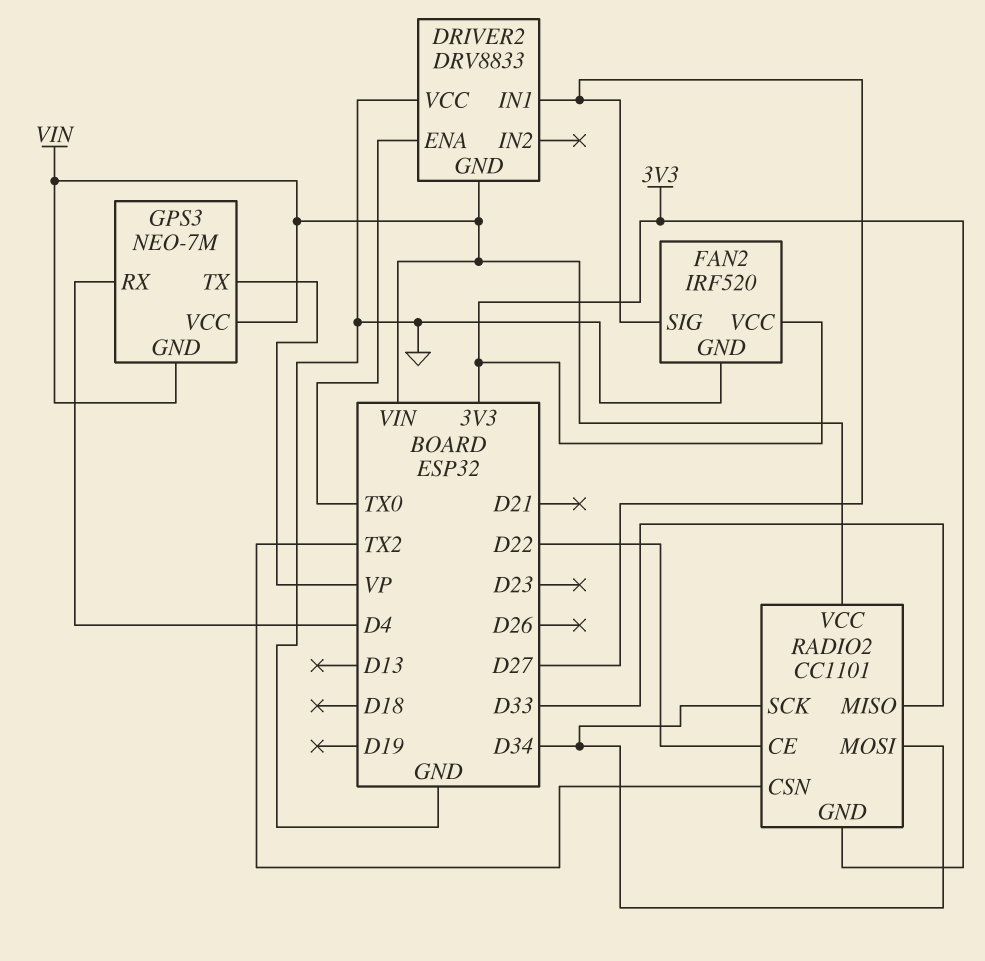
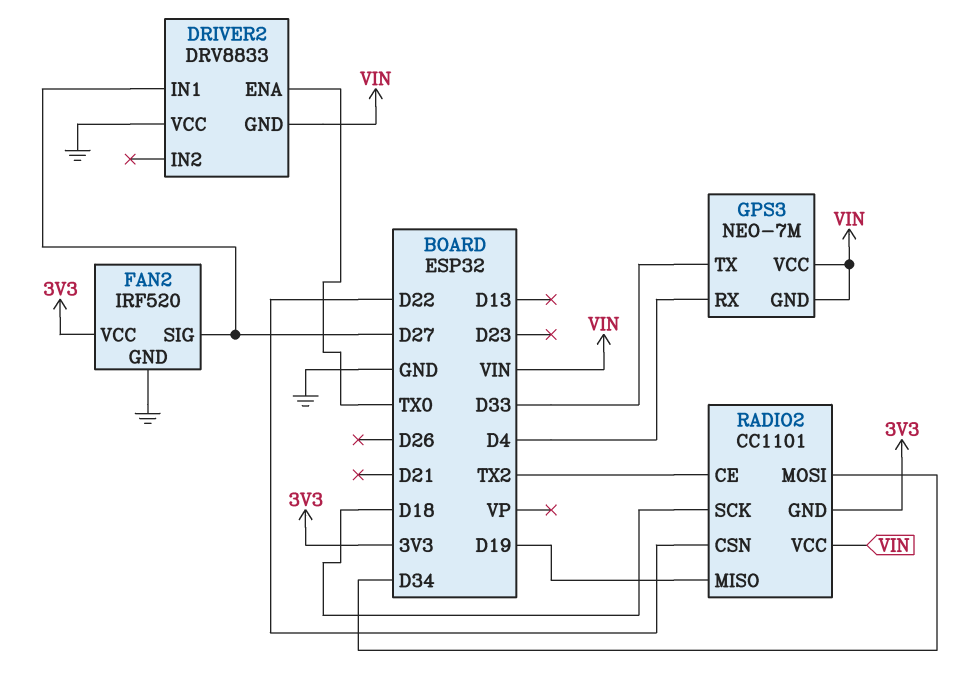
GPS3 pin TX: VP -> D33
RADIO2 pin CE: D22 -> TX2
RADIO2 pin CSN: TX2 -> D22
RADIO2 pin MISO: D33 -> D19
RADIO2 pin SCK: D34 -> D18

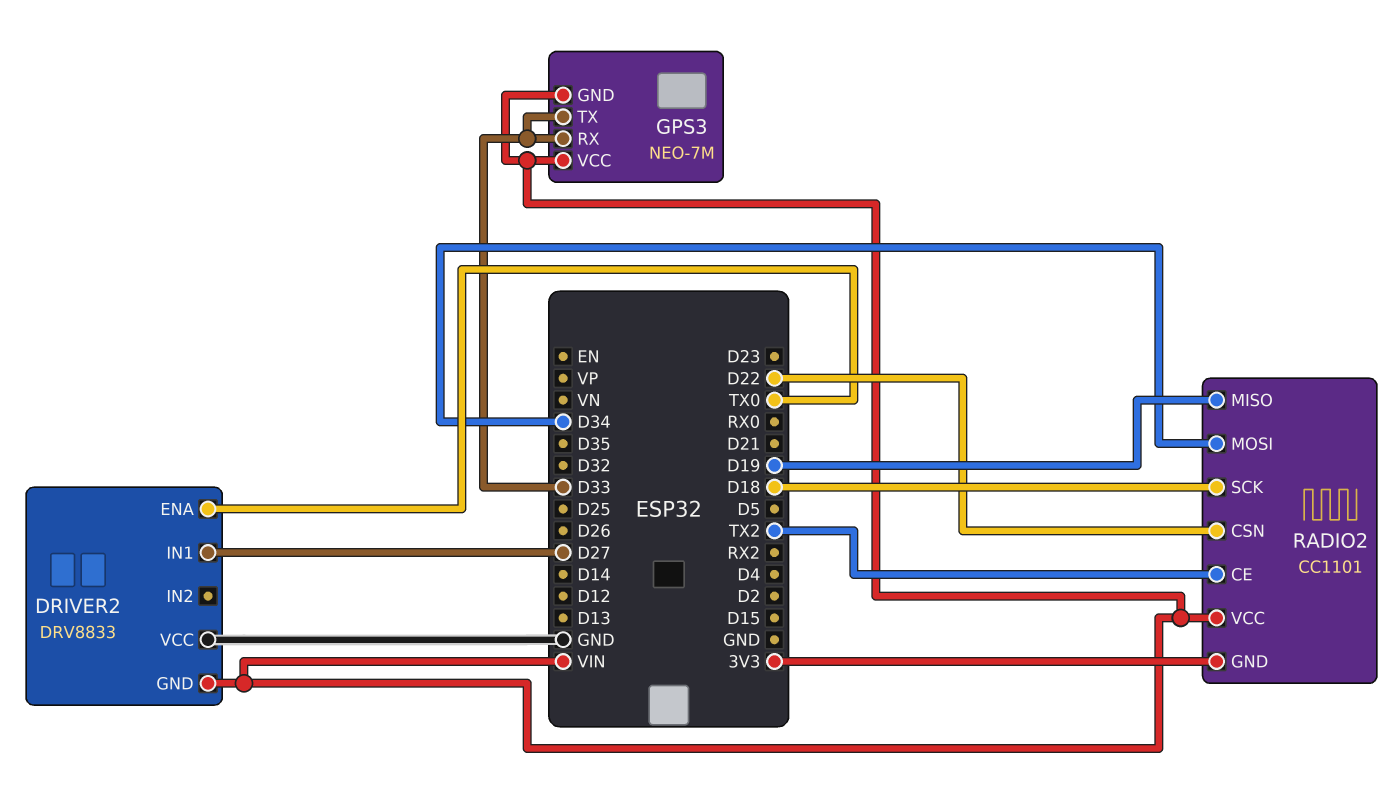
FAN2: IRF520 -> none
FAN2 pin GND: GND -> none
FAN2 pin SIG: D27 -> none
FAN2 pin VCC: 3V3 -> none
GPS3 pin RX: D4 -> D33

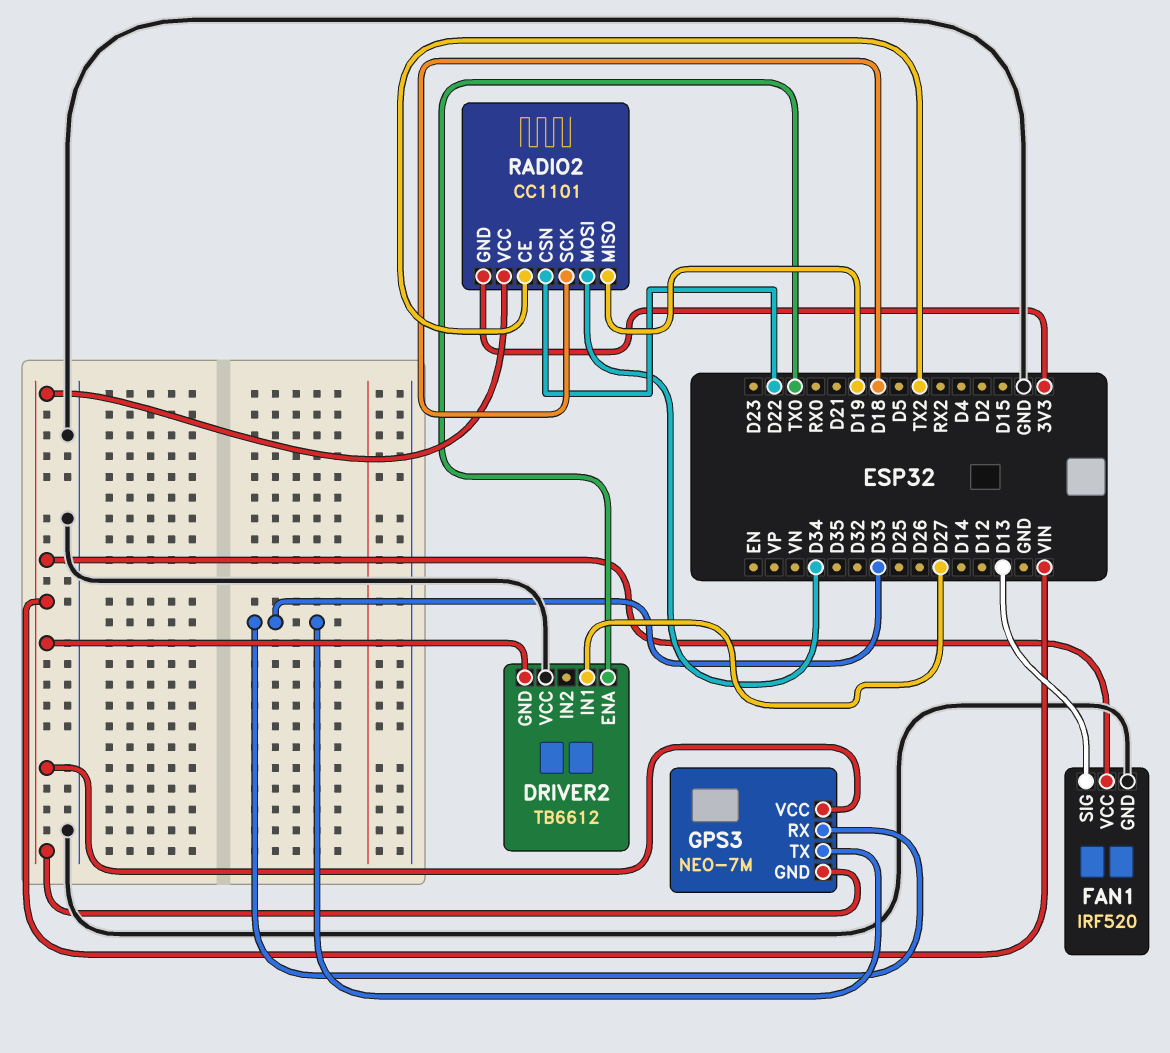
DRIVER2: DRV8833 -> TB6612
FAN1: none -> IRF520
FAN1 pin GND: none -> GND
FAN1 pin SIG: none -> D13
FAN1 pin VCC: none -> VIN

